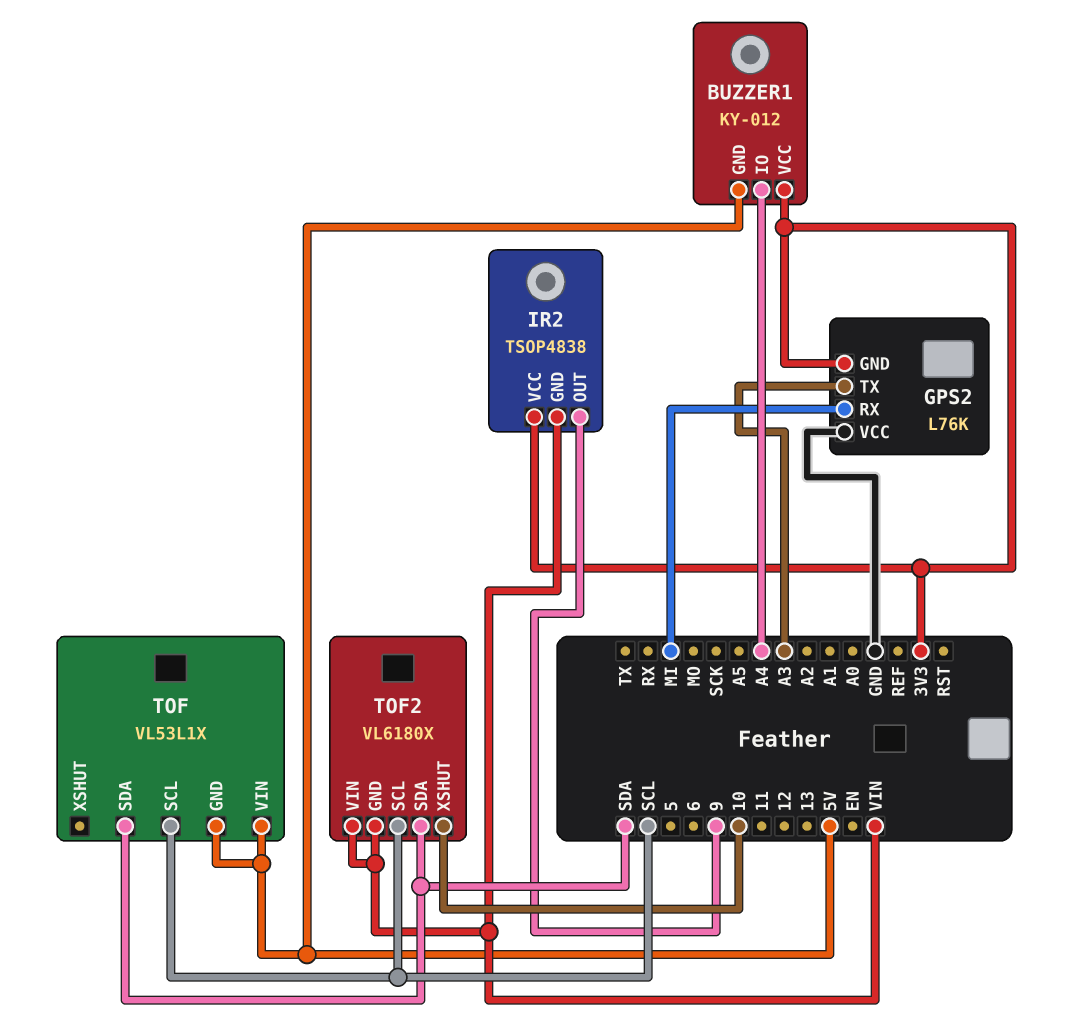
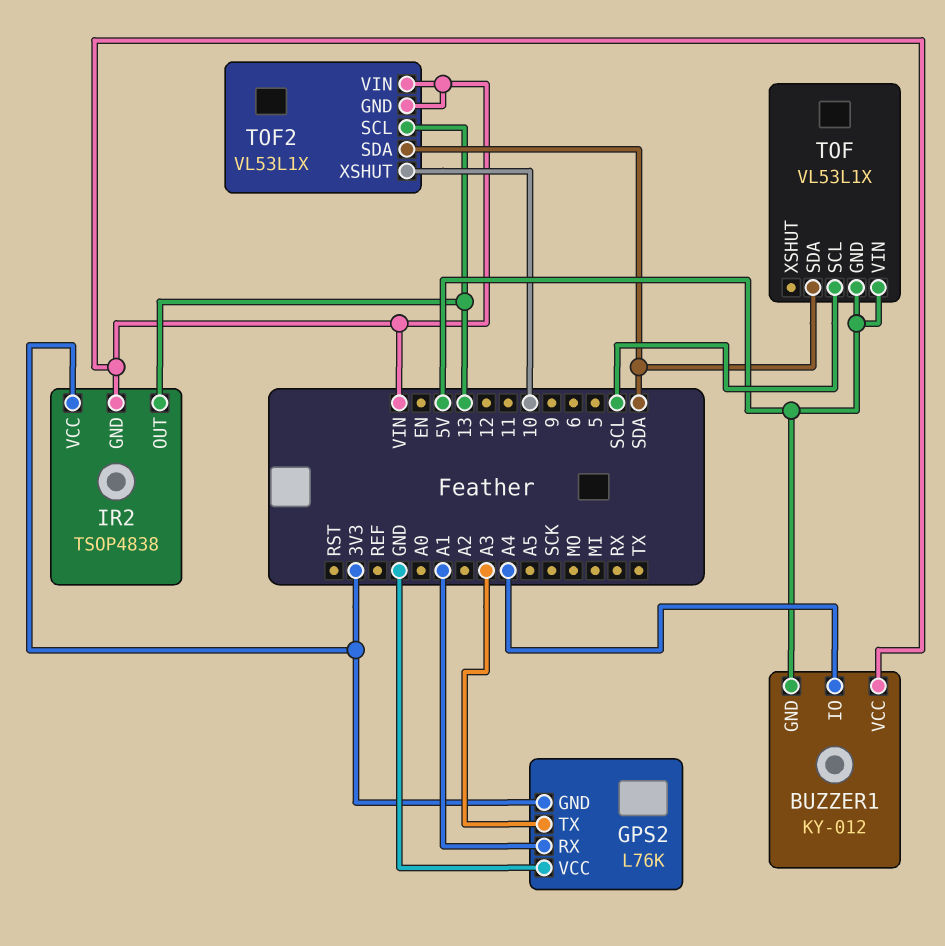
BUZZER1 pin VCC: 3V3 -> VIN
GPS2 pin RX: MI -> A1
IR2 pin OUT: 9 -> 13
TOF2: VL6180X -> VL53L1X
TOF2 pin SCL: SCL -> 13

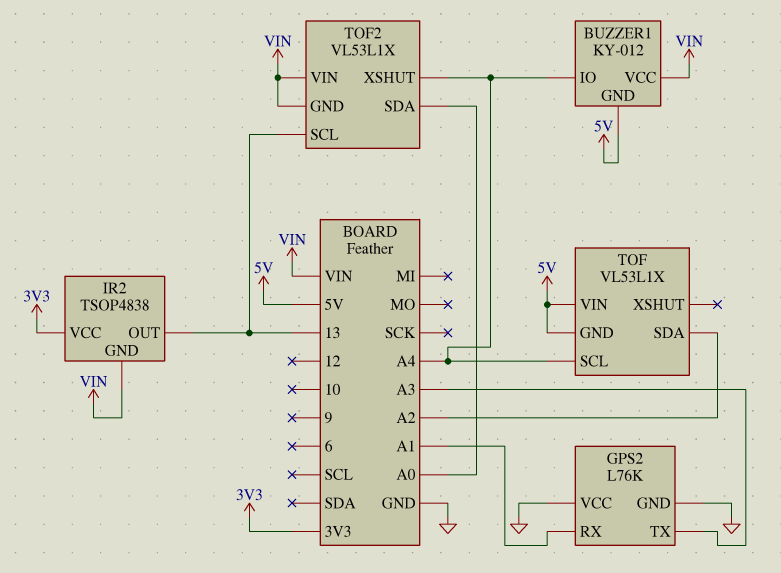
GPS2 pin GND: 3V3 -> GND
TOF pin SCL: SCL -> A4
TOF pin SDA: SDA -> A2
TOF2 pin SDA: SDA -> A0
TOF2 pin XSHUT: 10 -> A4

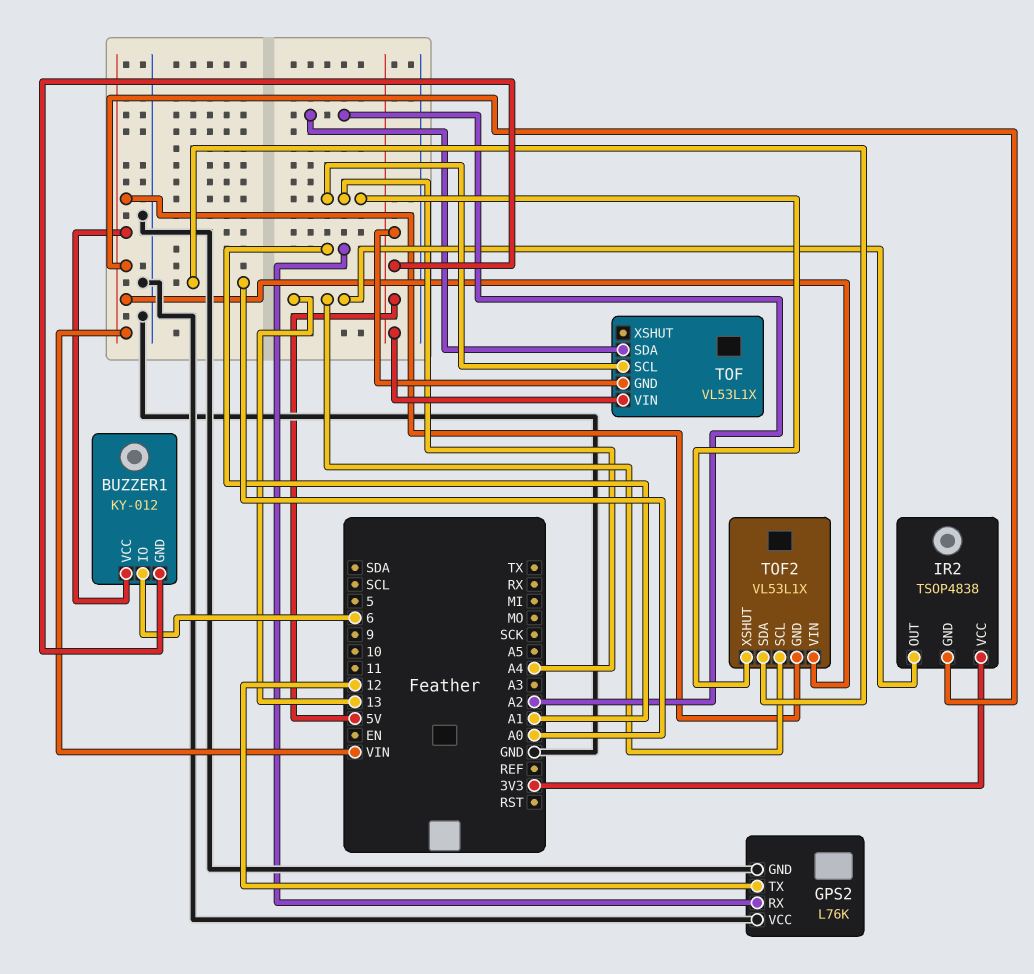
BUZZER1 pin IO: A4 -> 6
GPS2 pin TX: A3 -> 12

